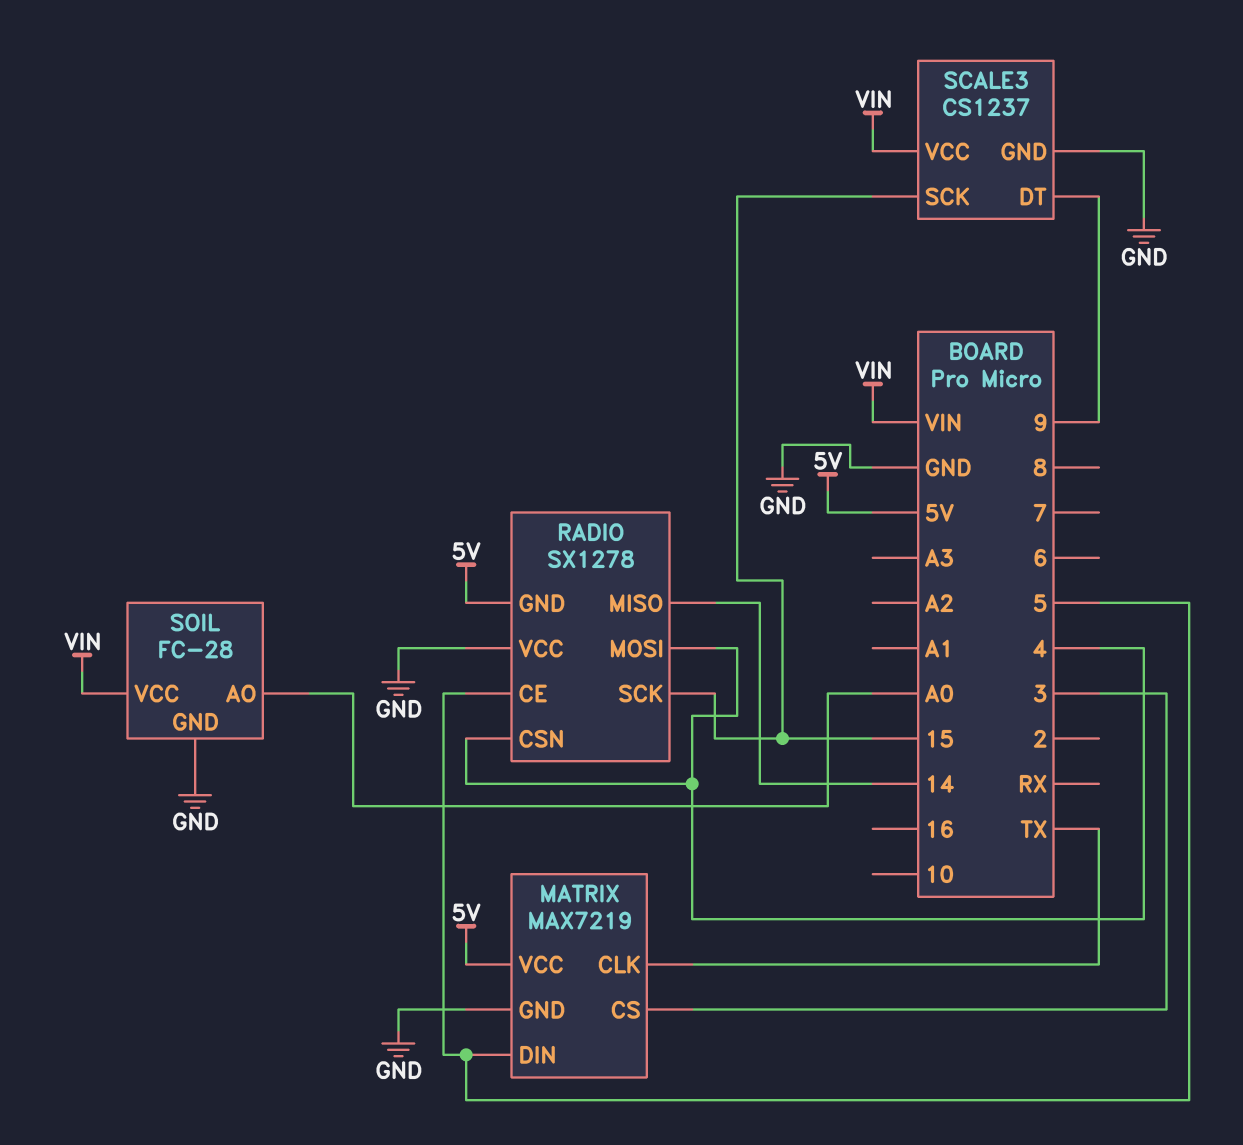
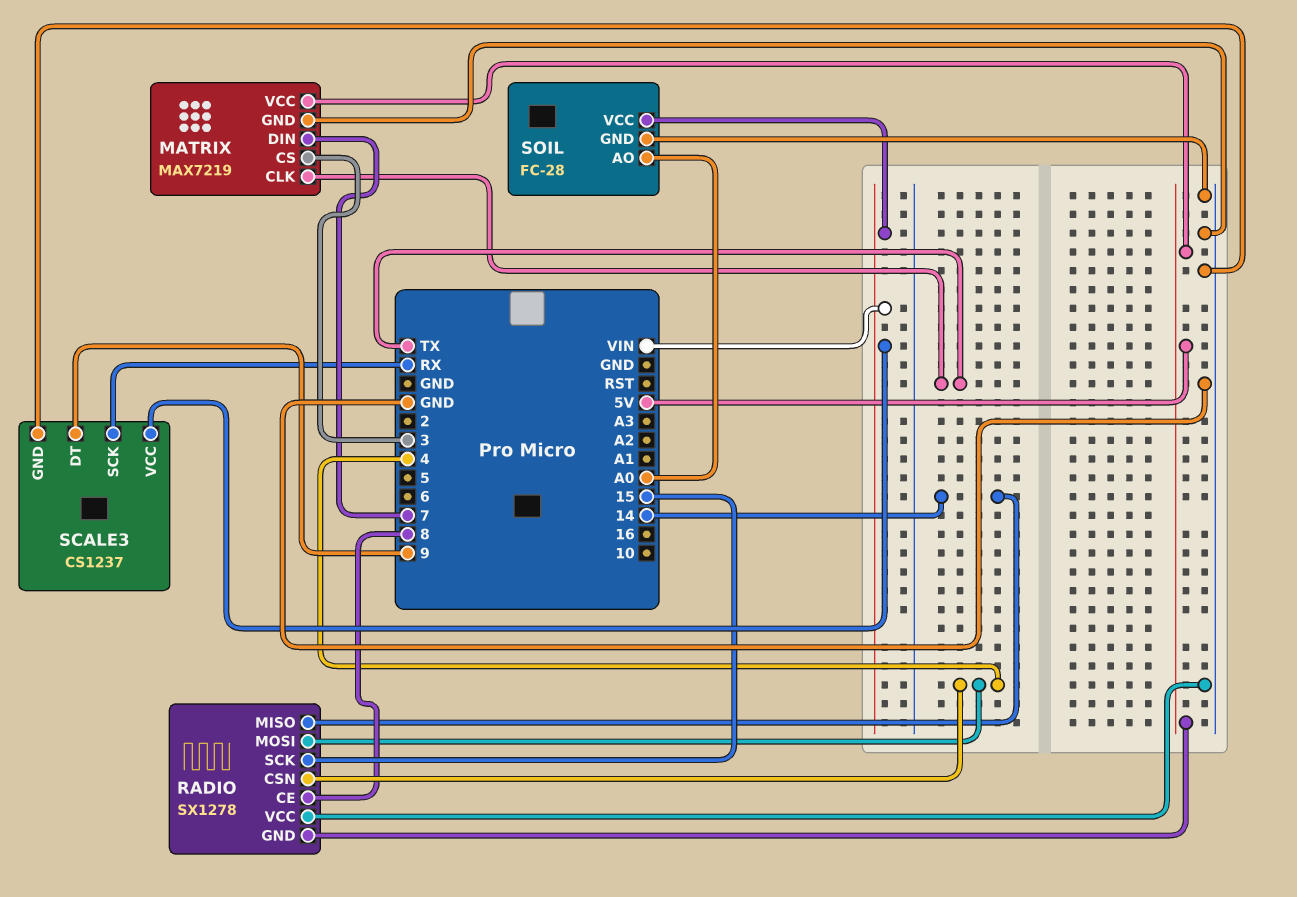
MATRIX pin DIN: 5 -> 7
RADIO pin CE: 5 -> 8
SCALE3 pin SCK: 15 -> RX

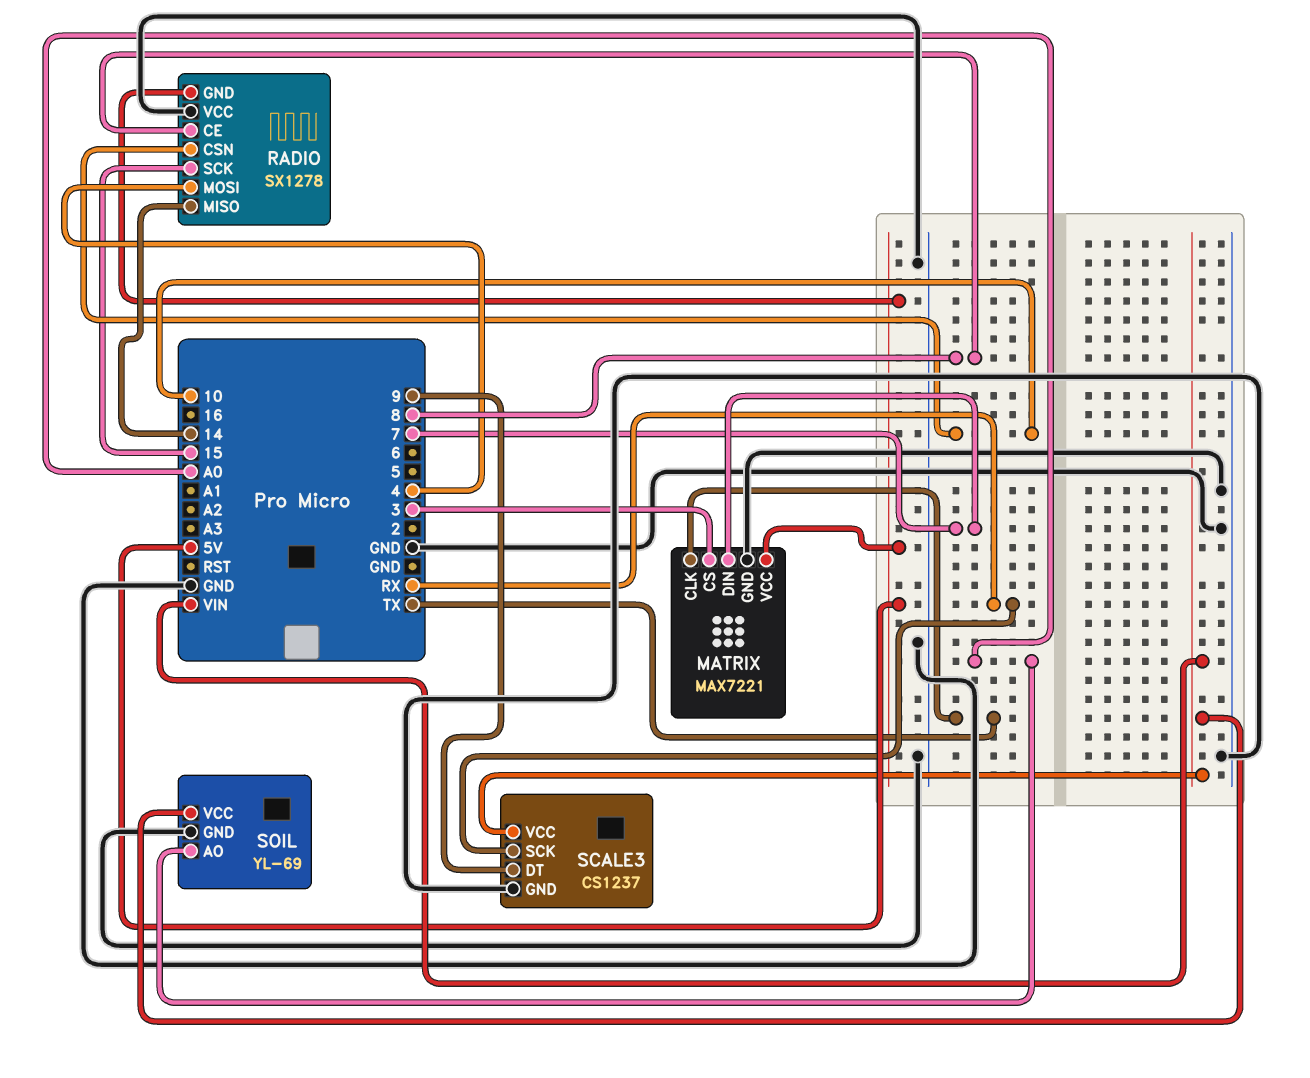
MATRIX: MAX7219 -> MAX7221
RADIO pin CSN: 4 -> 10
SOIL: FC-28 -> YL-69

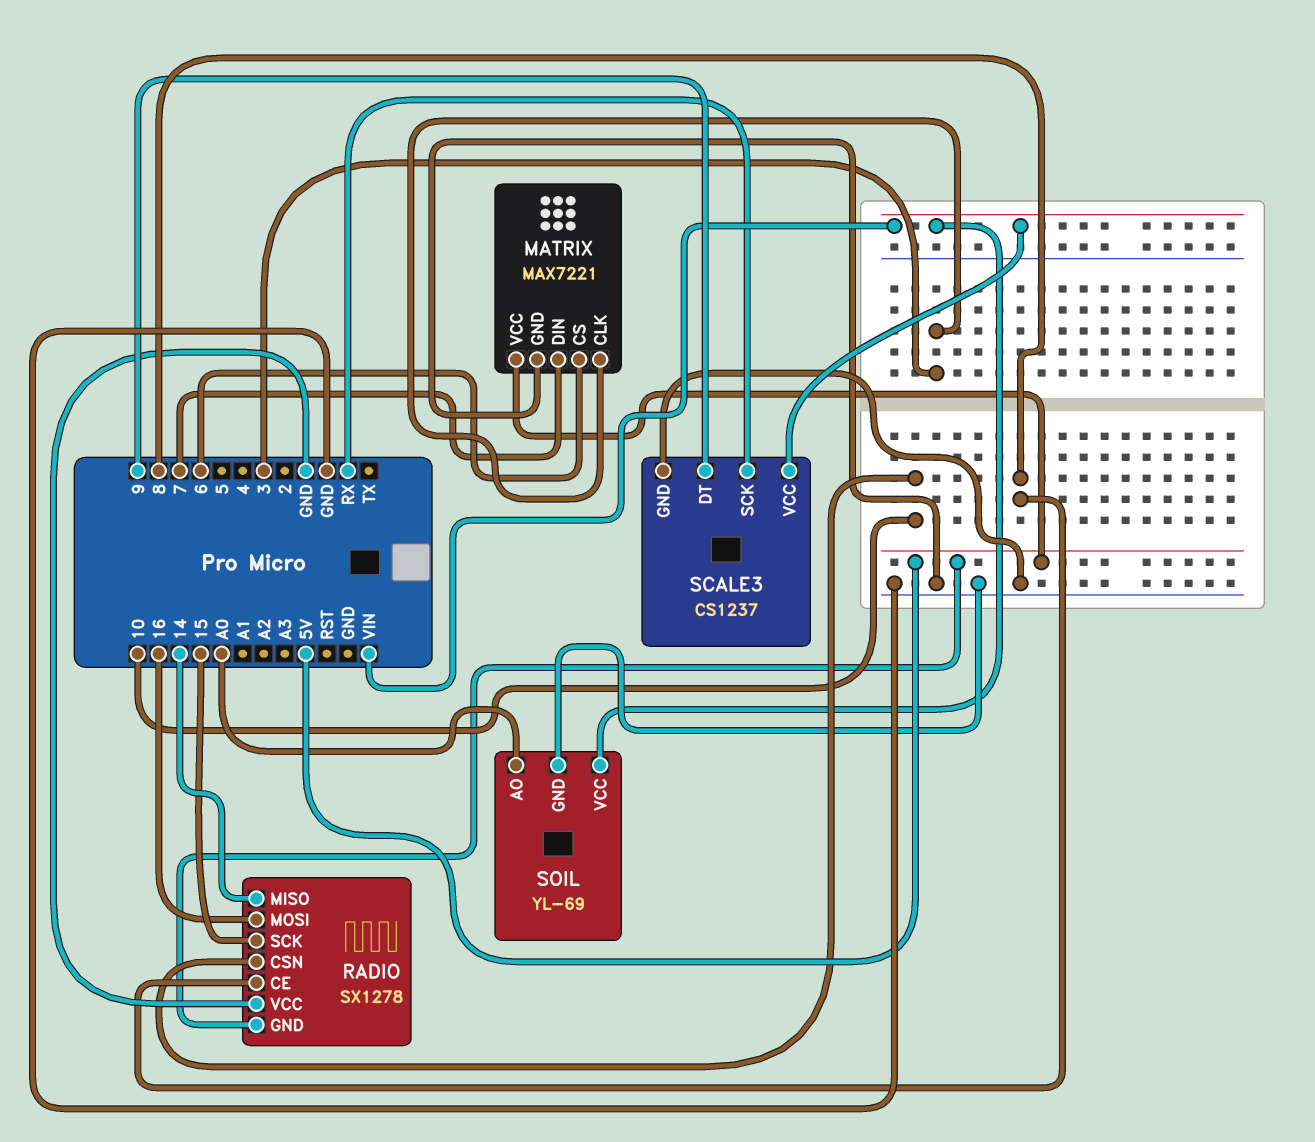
MATRIX pin CLK: TX -> 3
MATRIX pin CS: 3 -> 6
RADIO pin MOSI: 4 -> 16

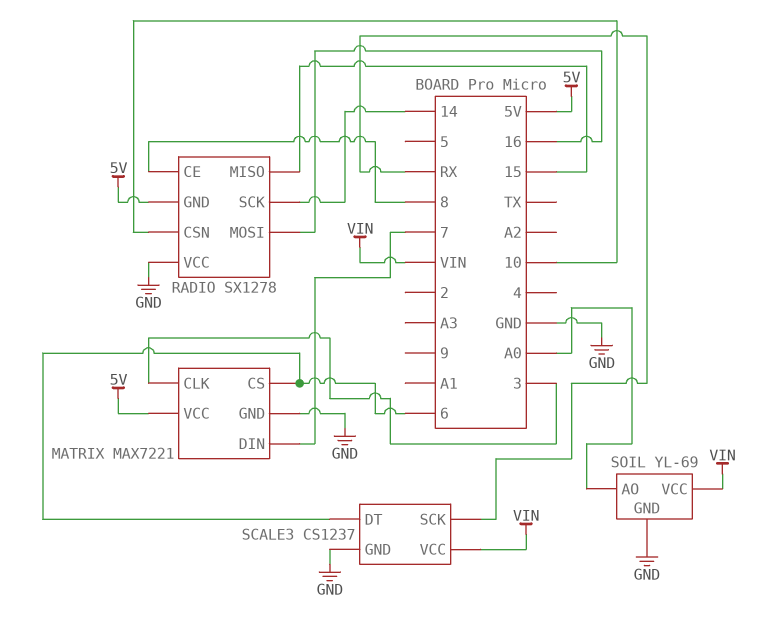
RADIO pin MISO: 14 -> 15
RADIO pin SCK: 15 -> 14
SCALE3 pin DT: 9 -> 6

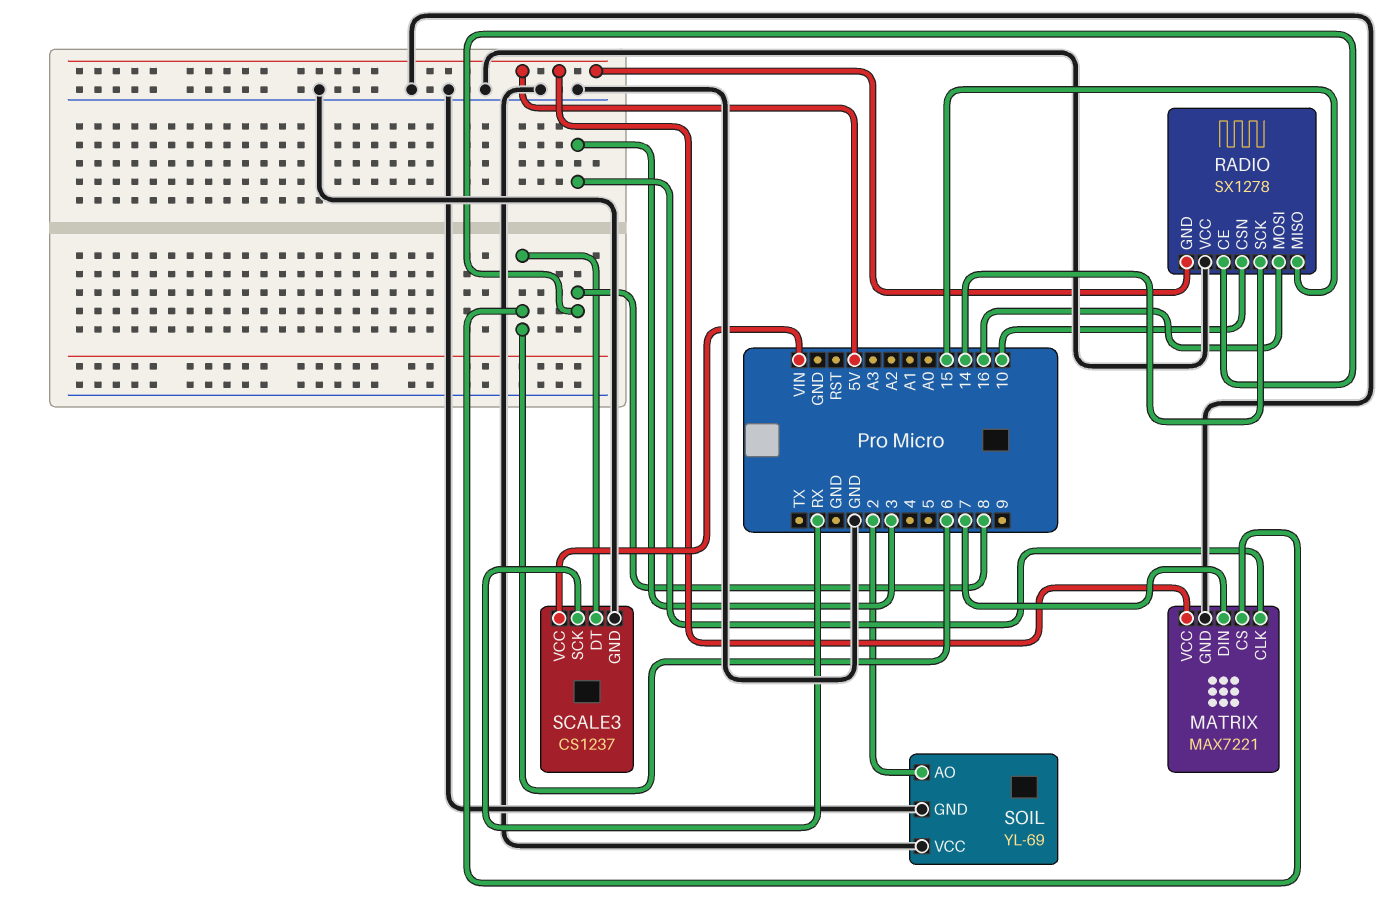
SOIL pin AO: A0 -> 2
SOIL pin VCC: VIN -> GND

